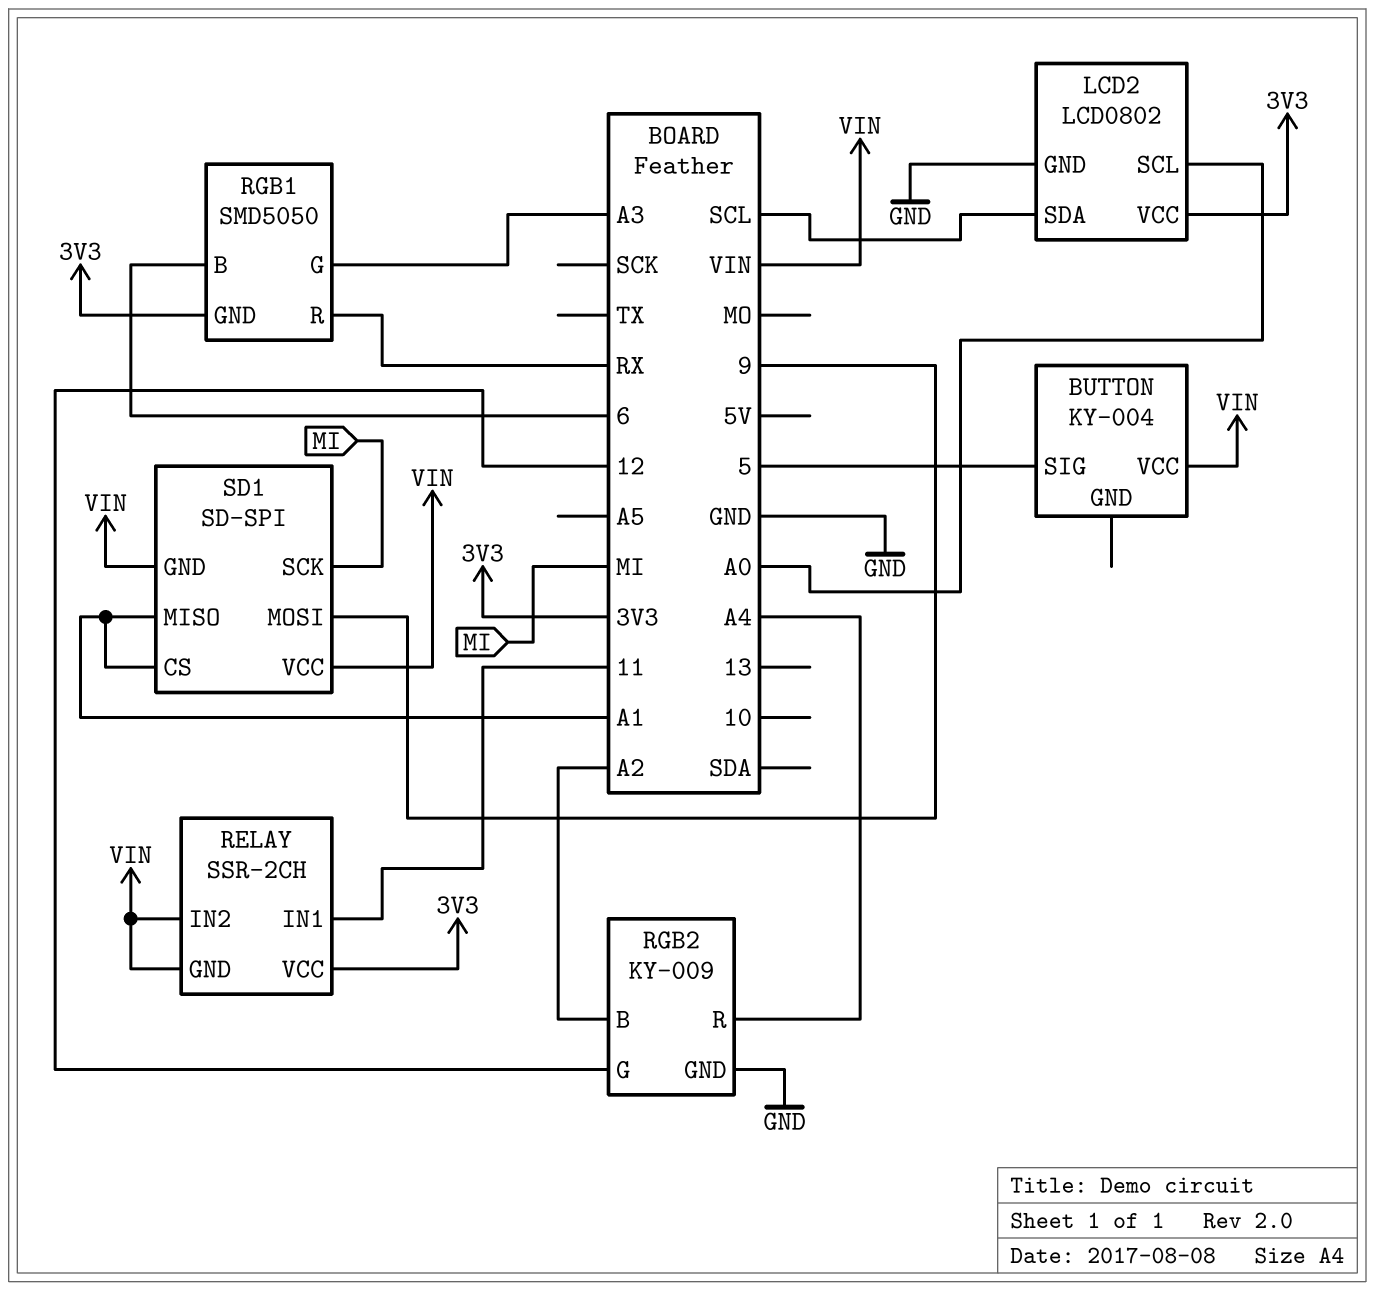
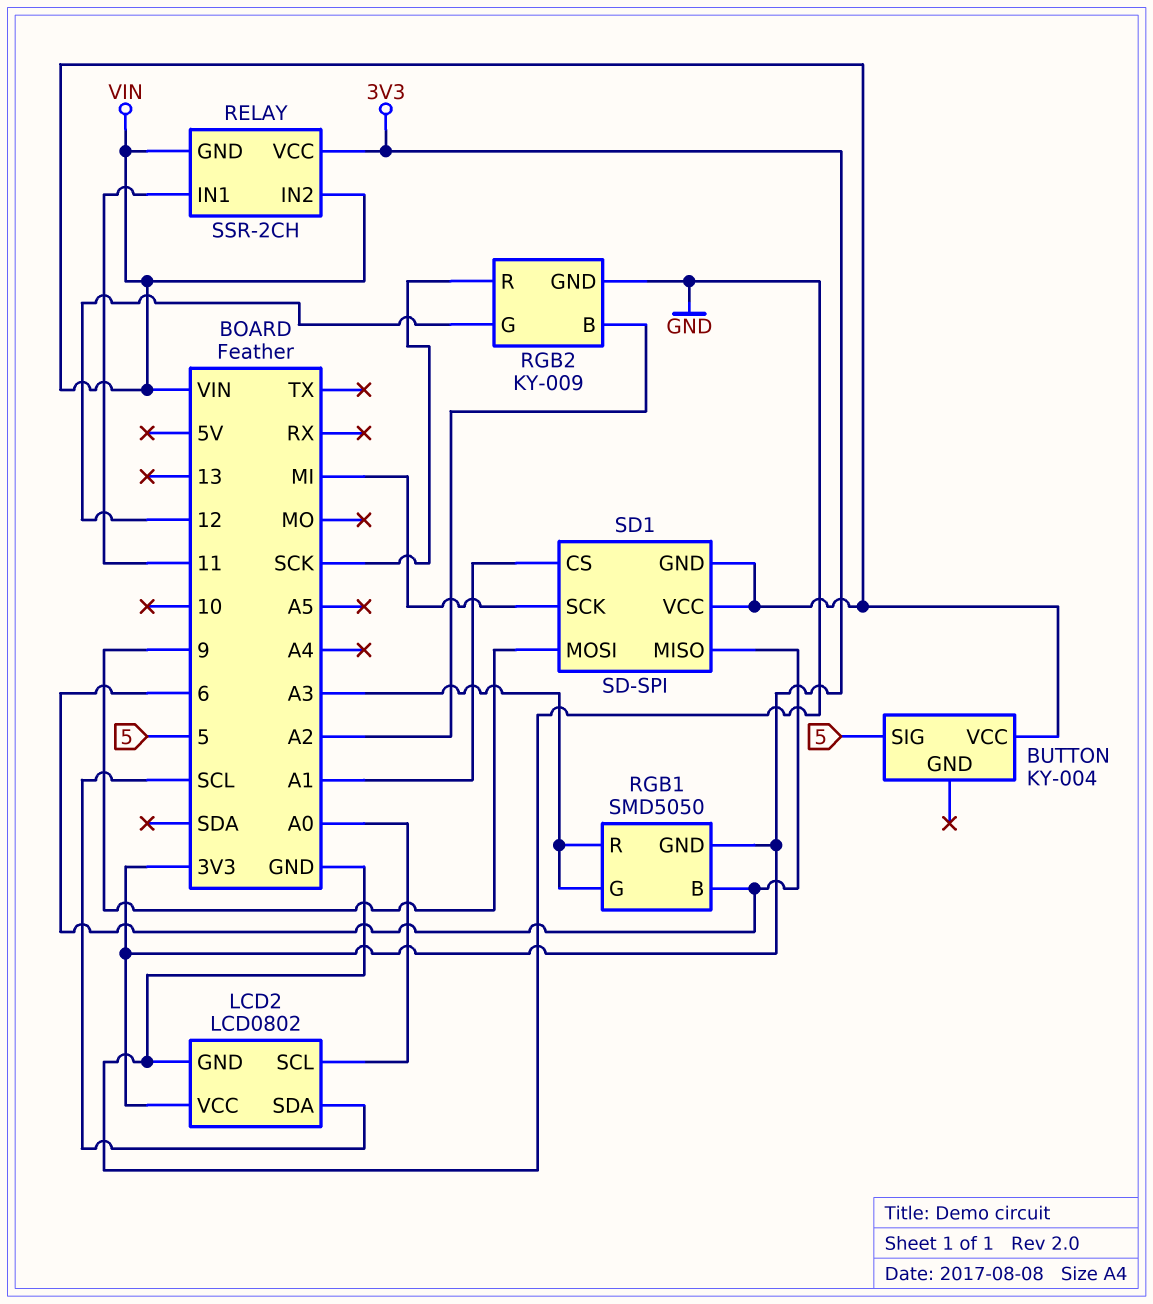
RGB1 pin R: RX -> A3
RGB2 pin R: A4 -> SCK
SD1 pin MISO: A1 -> 6

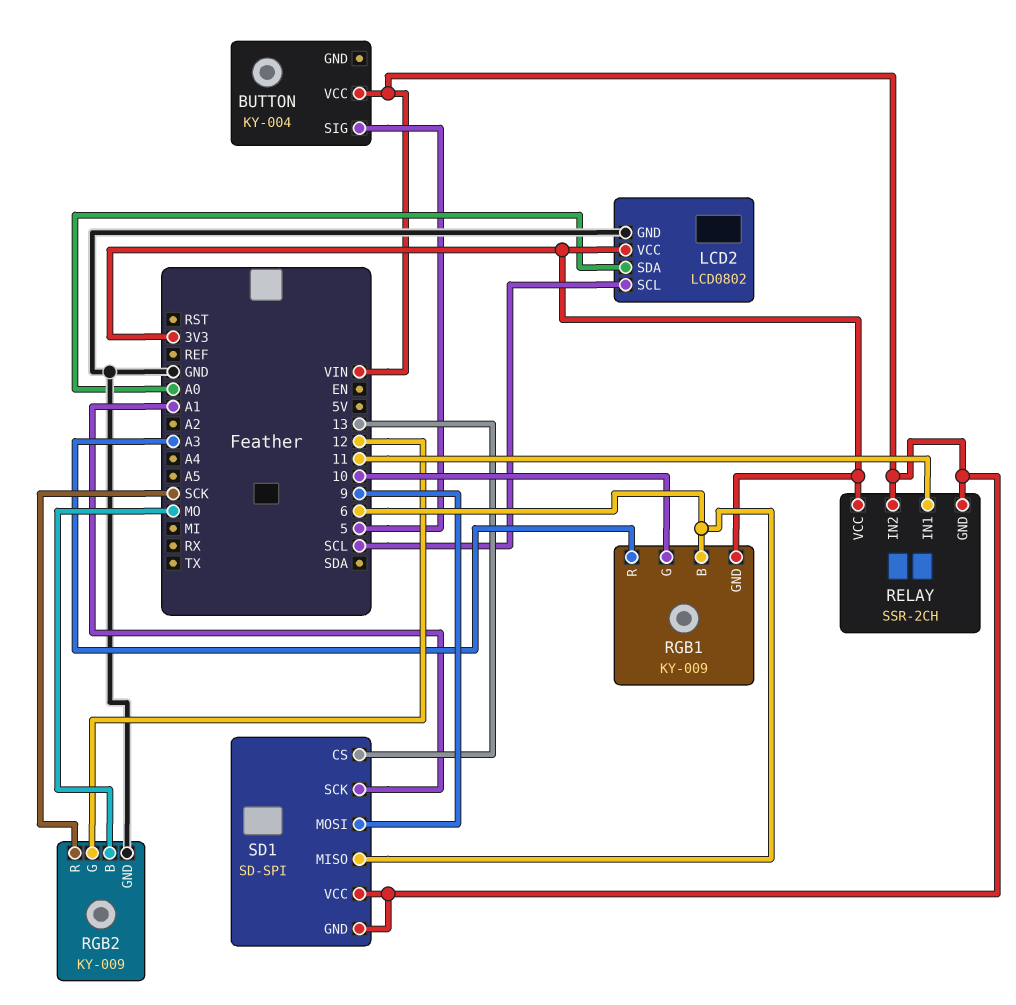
LCD2 pin SCL: A0 -> SCL
LCD2 pin SDA: SCL -> A0
RGB1: SMD5050 -> KY-009
RGB1 pin G: A3 -> 10
RGB2 pin B: A2 -> MO
SD1 pin CS: A1 -> 13
SD1 pin SCK: MI -> A1

